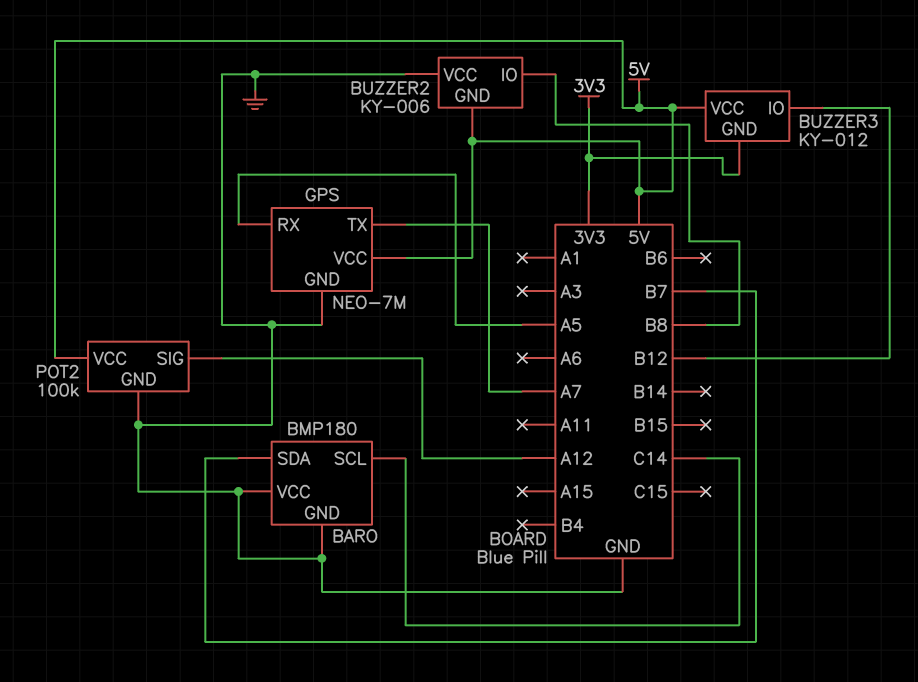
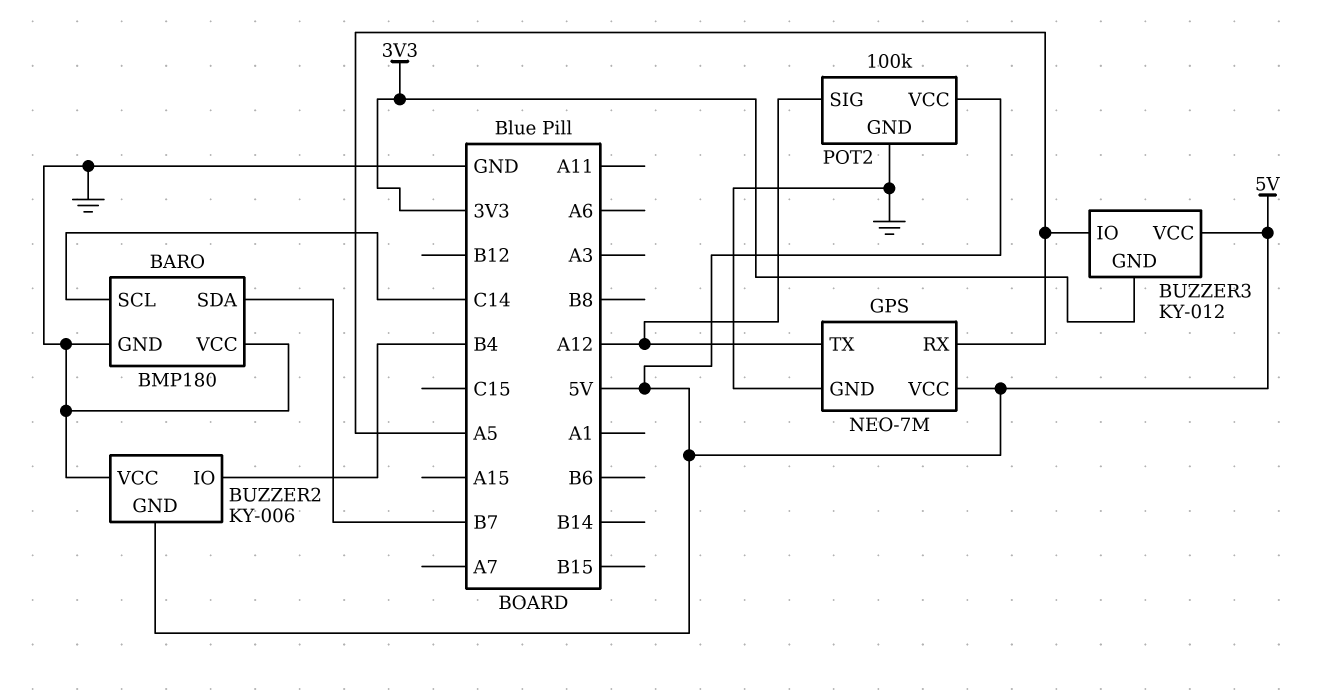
BUZZER2 pin IO: B8 -> B4
BUZZER3 pin IO: B12 -> A5
GPS pin TX: A7 -> A12

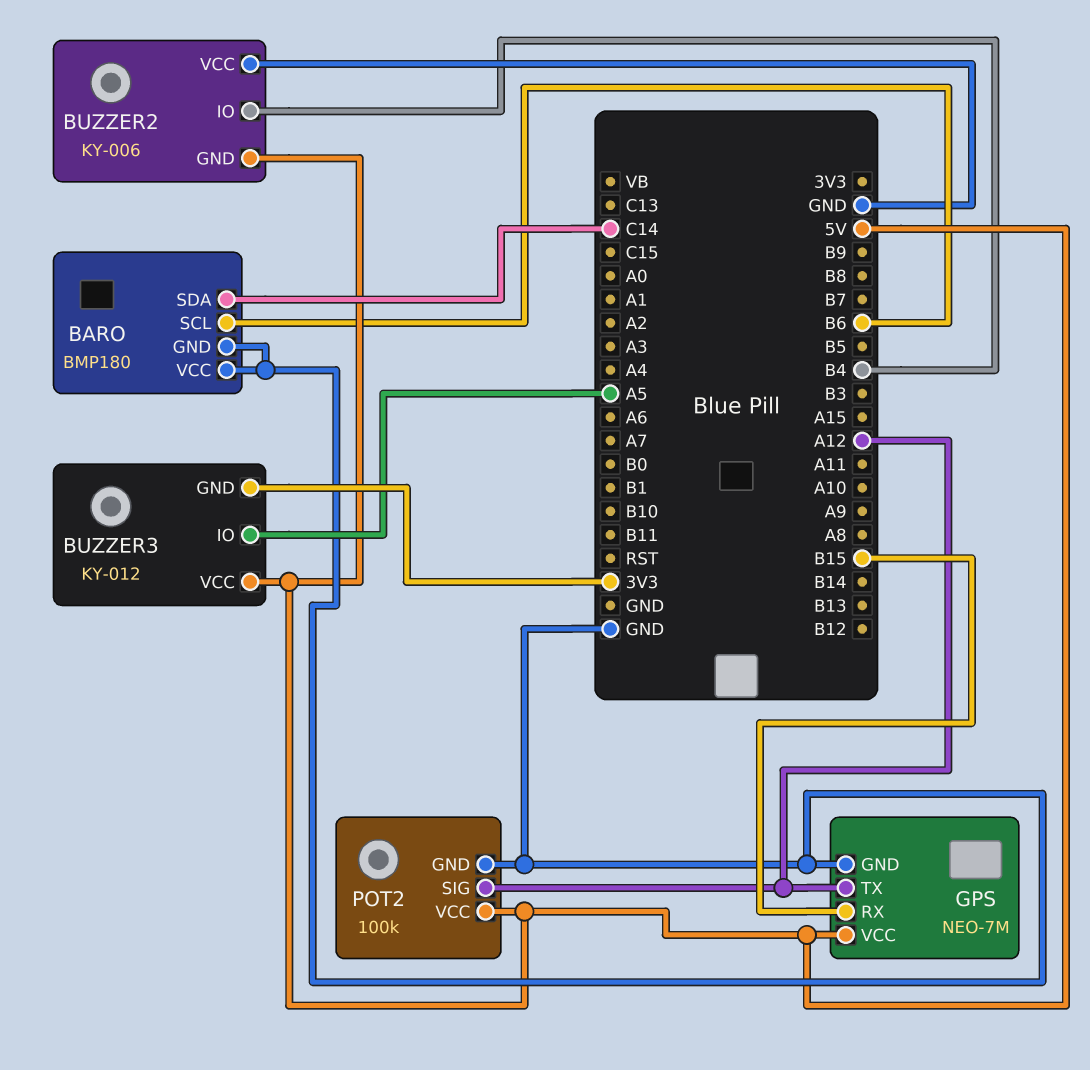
BARO pin SCL: C14 -> B6
BARO pin SDA: B7 -> C14
GPS pin RX: A5 -> B15

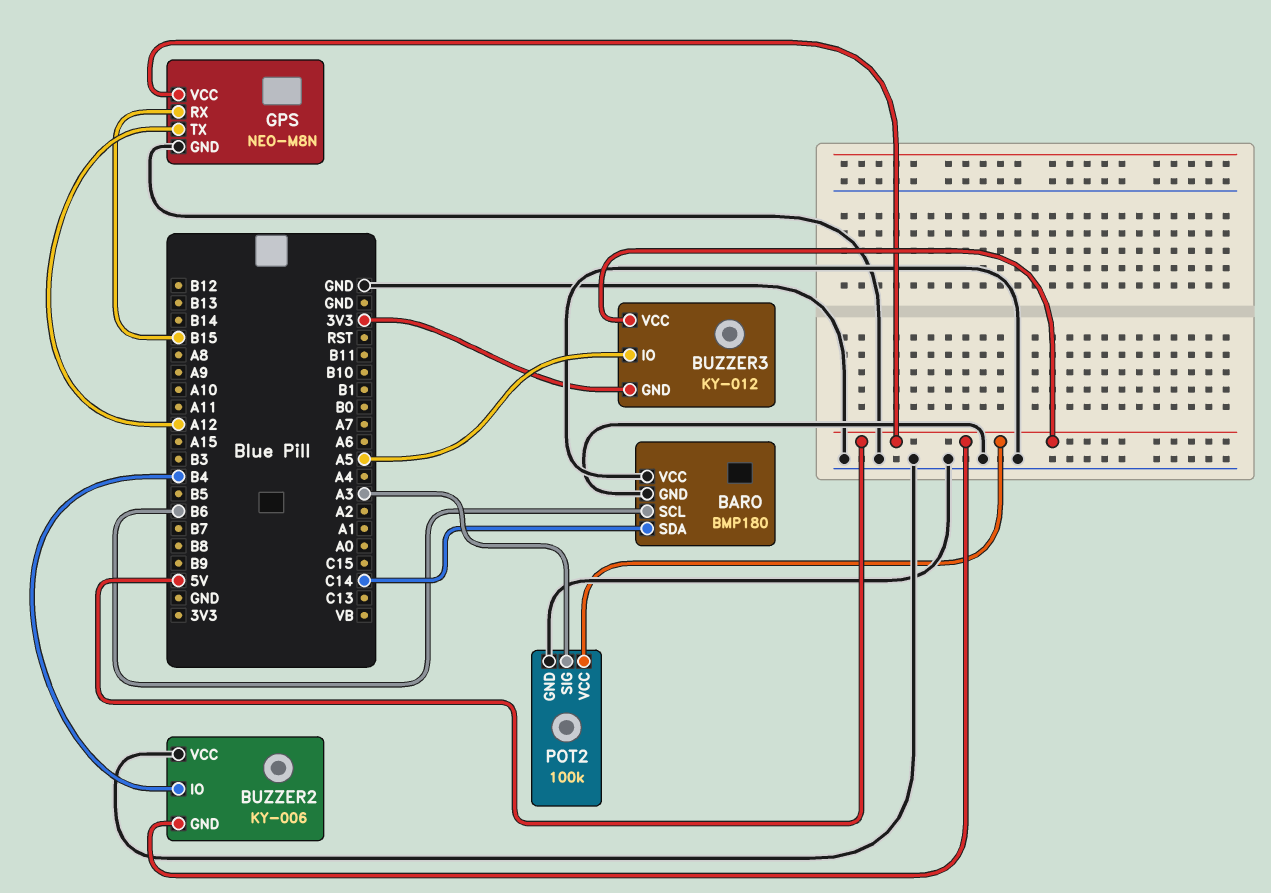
GPS: NEO-7M -> NEO-M8N
POT2 pin SIG: A12 -> A3

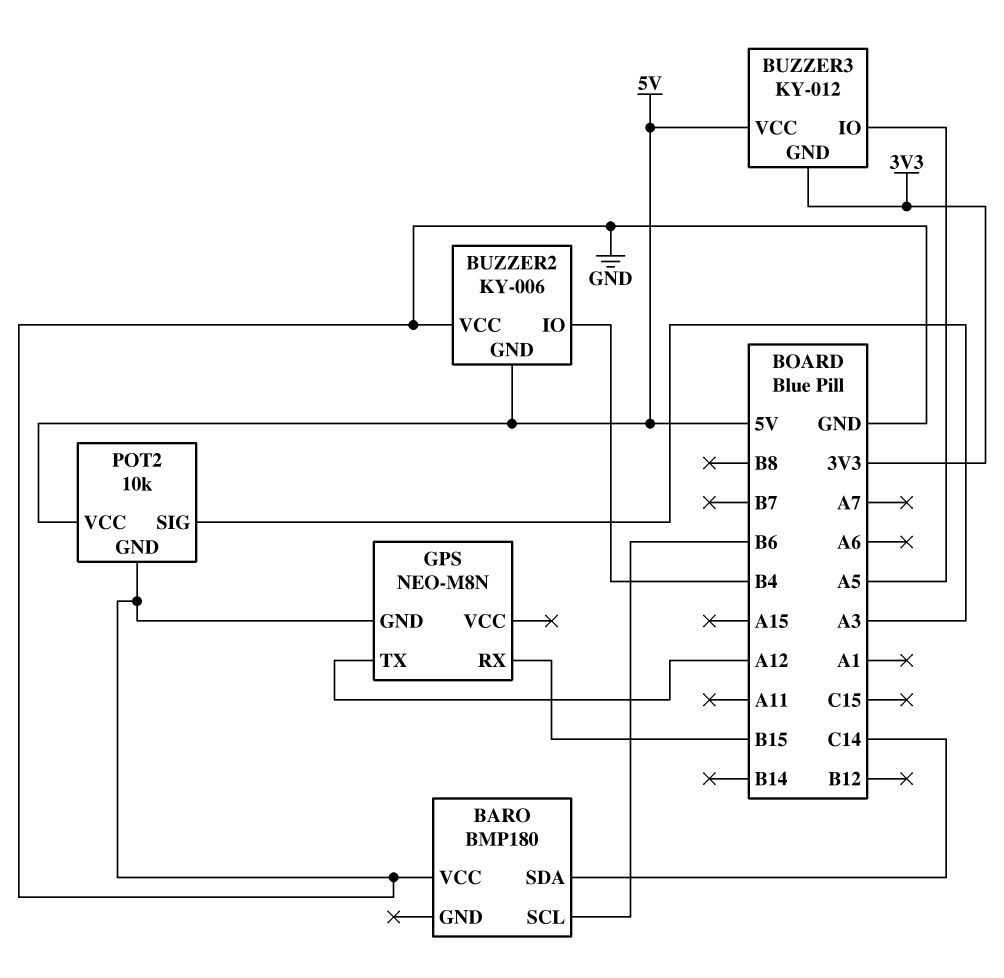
BARO pin GND: GND -> none
GPS pin VCC: 5V -> none
POT2: 100k -> 10k

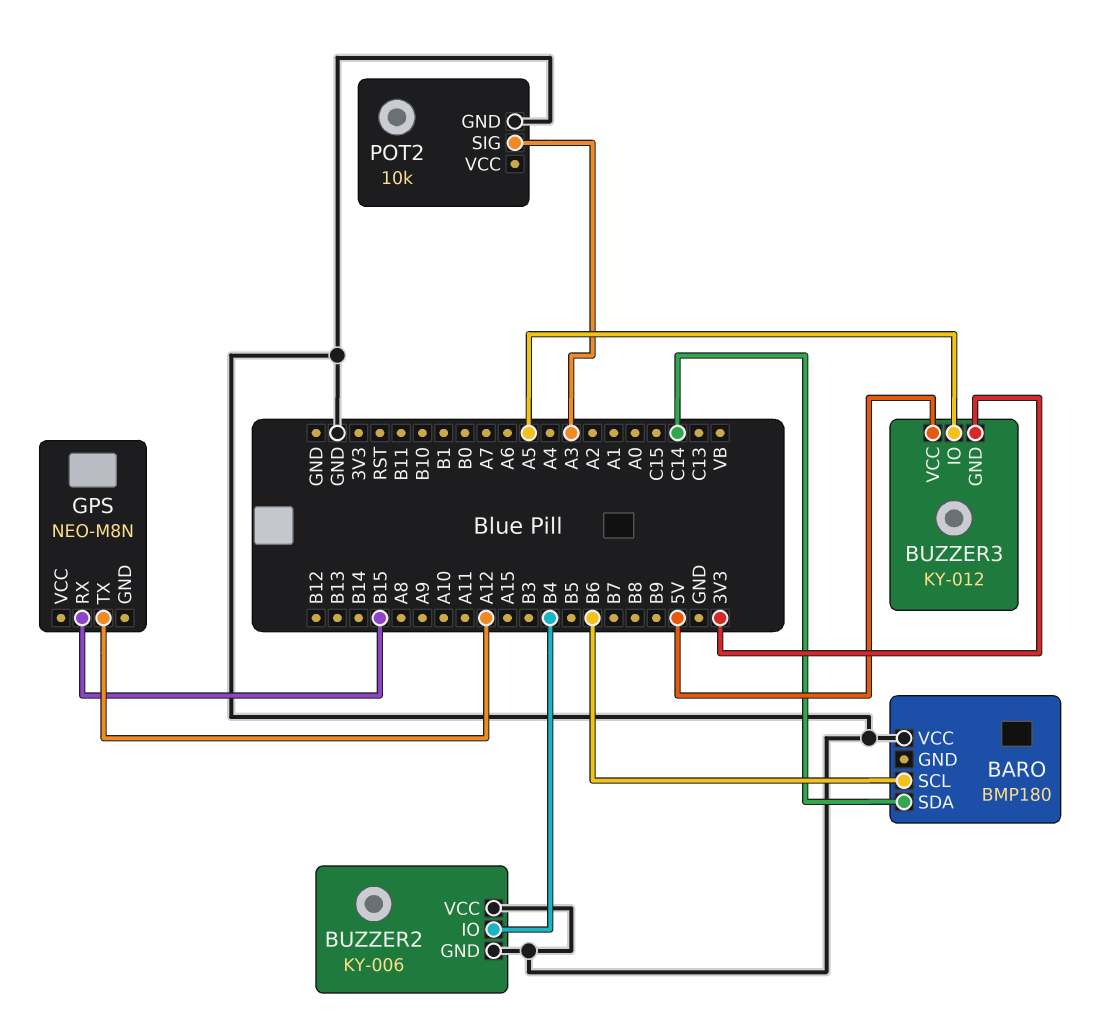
BUZZER2 pin GND: 5V -> GND
GPS pin GND: GND -> none
POT2 pin VCC: 5V -> none

